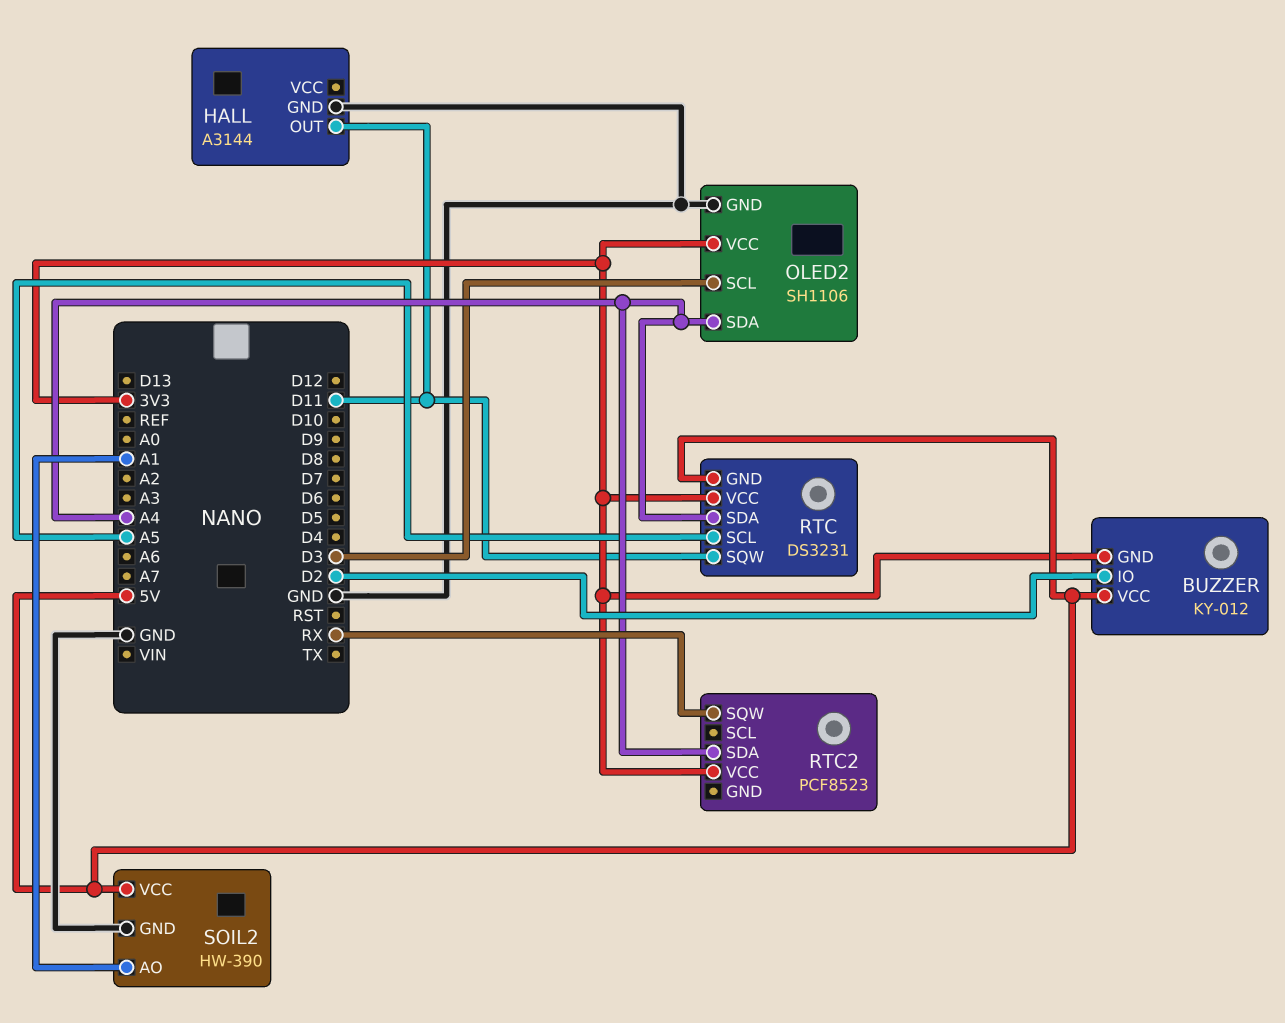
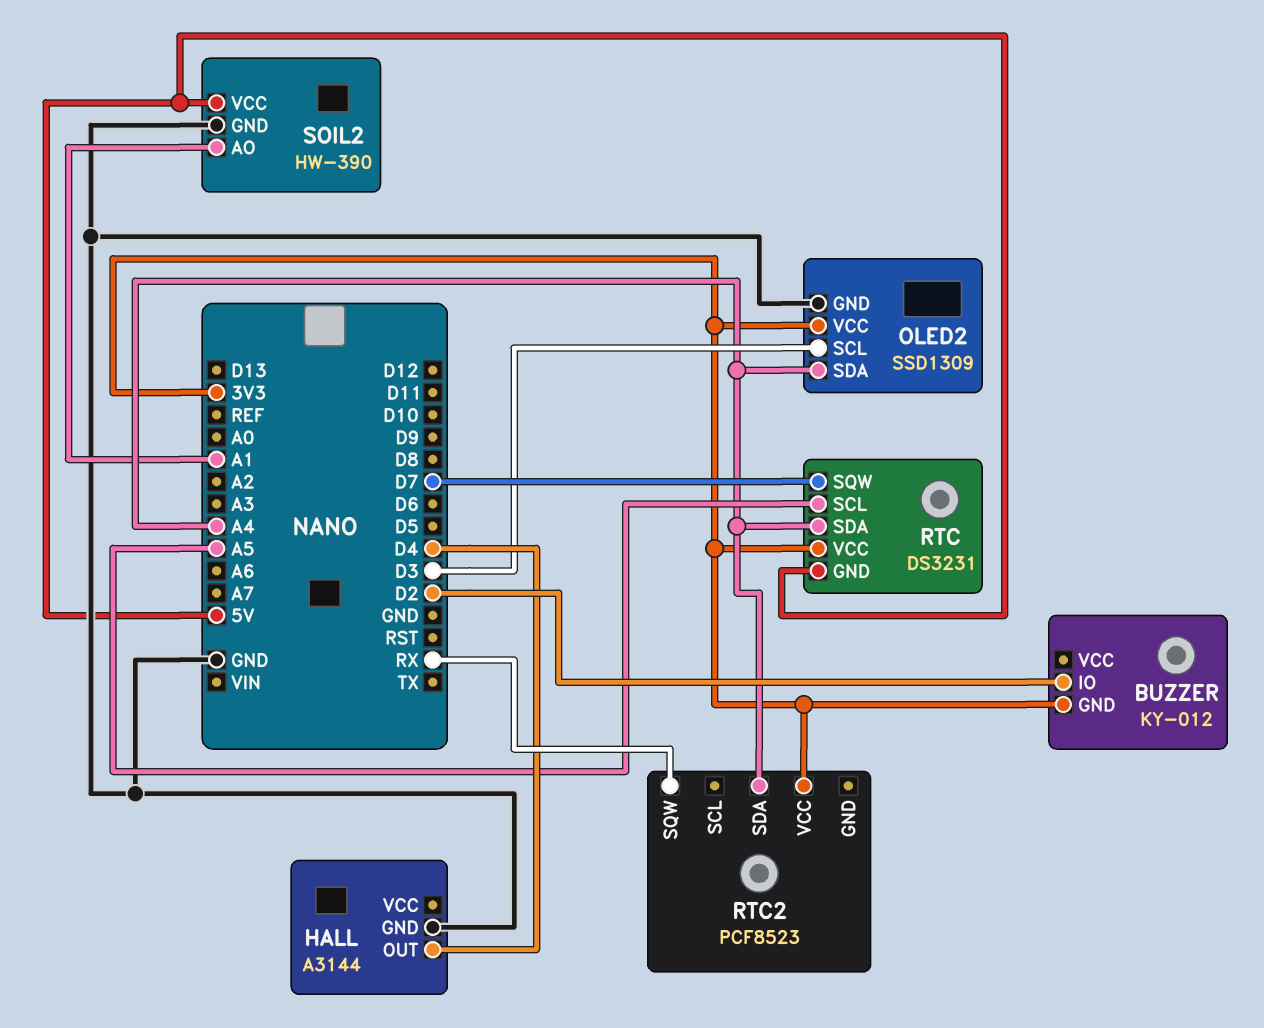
BUZZER pin VCC: 5V -> none
HALL pin OUT: D11 -> D4
OLED2: SH1106 -> SSD1309
RTC pin SQW: D11 -> D7

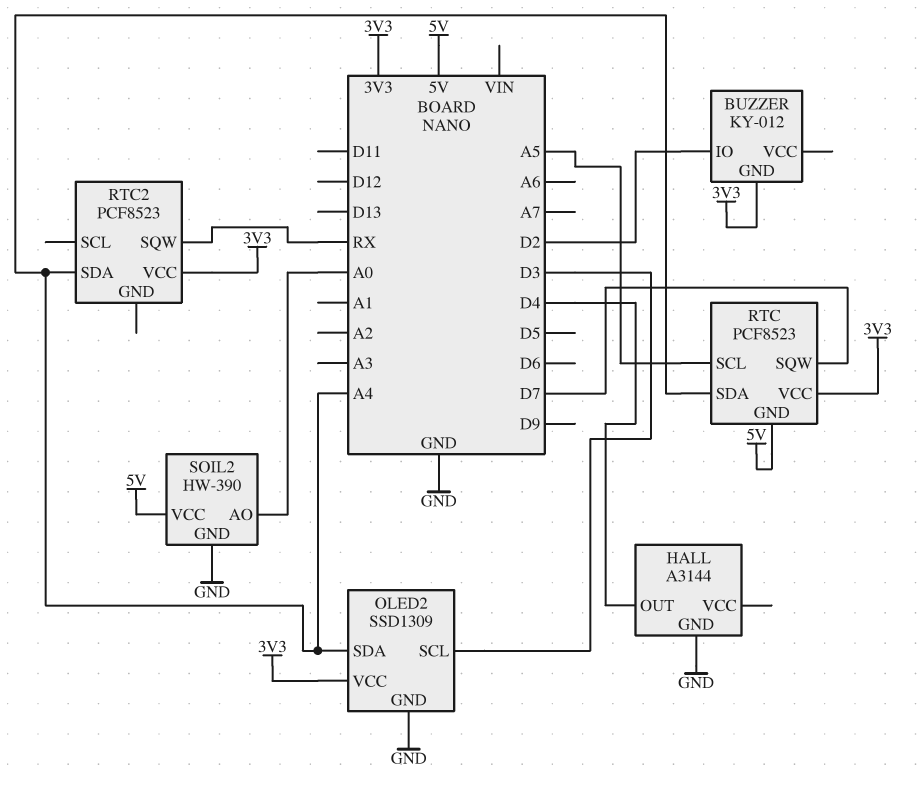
RTC: DS3231 -> PCF8523
SOIL2 pin AO: A1 -> A0

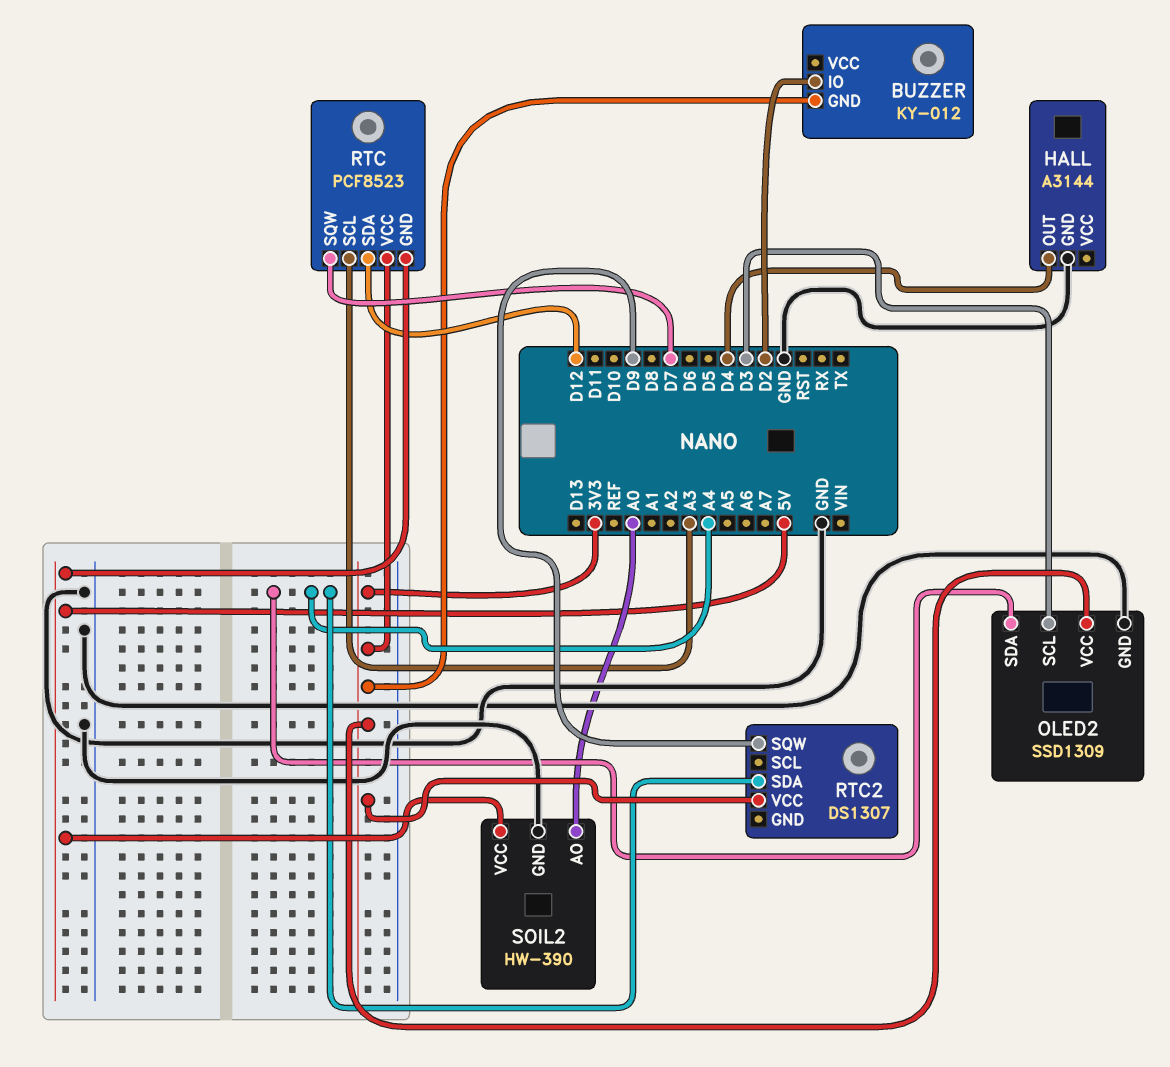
RTC pin SCL: A5 -> A3
RTC pin SDA: A4 -> D12
RTC2: PCF8523 -> DS1307
RTC2 pin SQW: RX -> D9

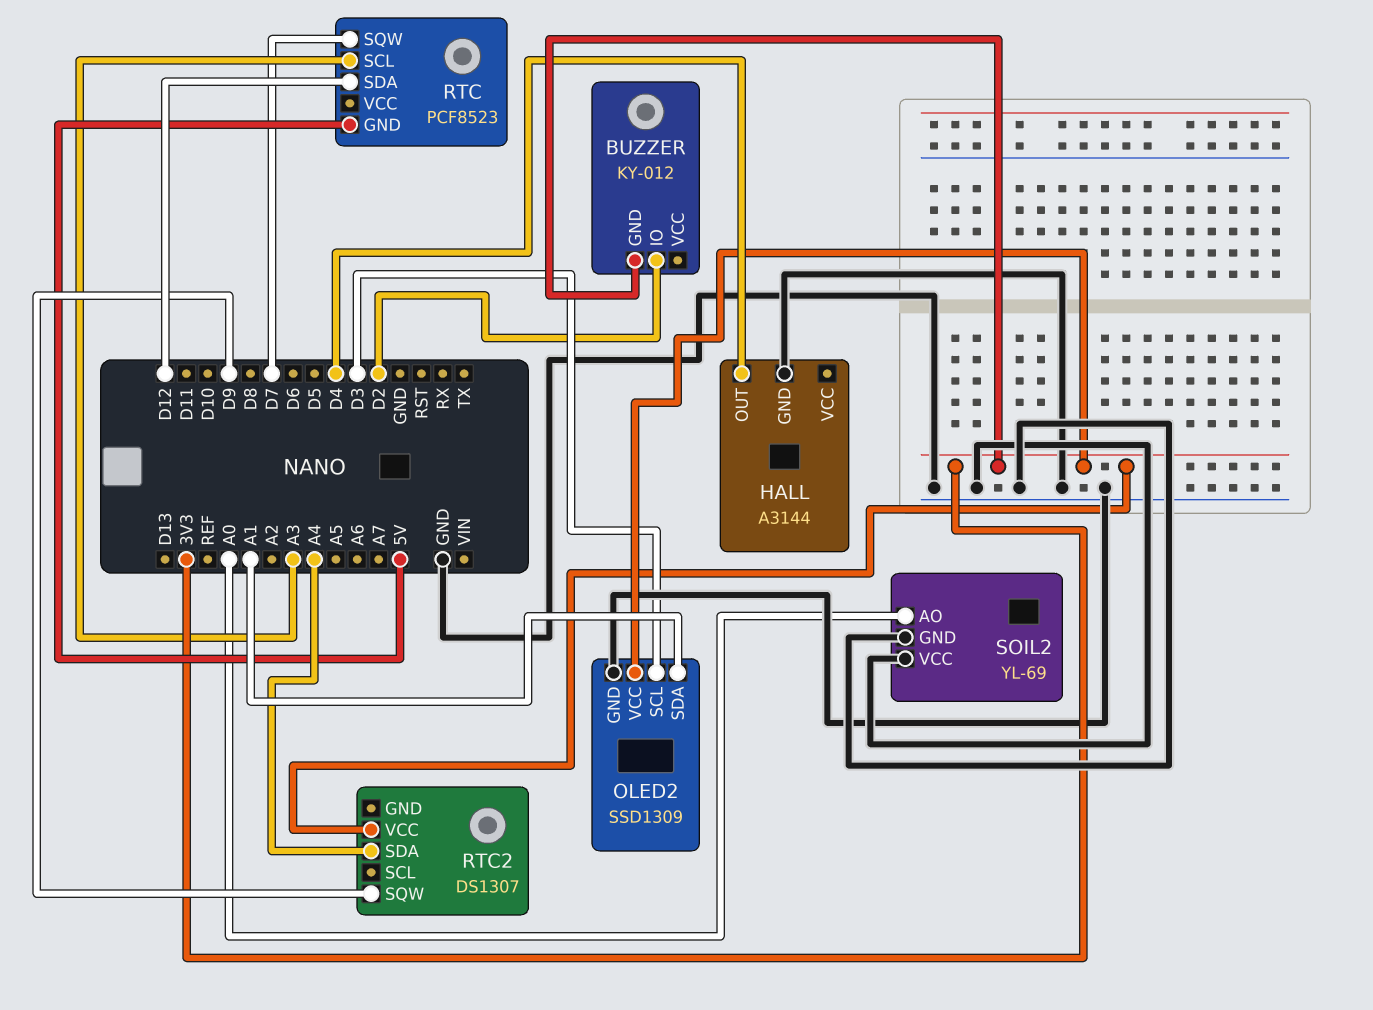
OLED2 pin SDA: A4 -> A1
RTC pin VCC: 3V3 -> none
SOIL2: HW-390 -> YL-69
SOIL2 pin VCC: 5V -> GND

